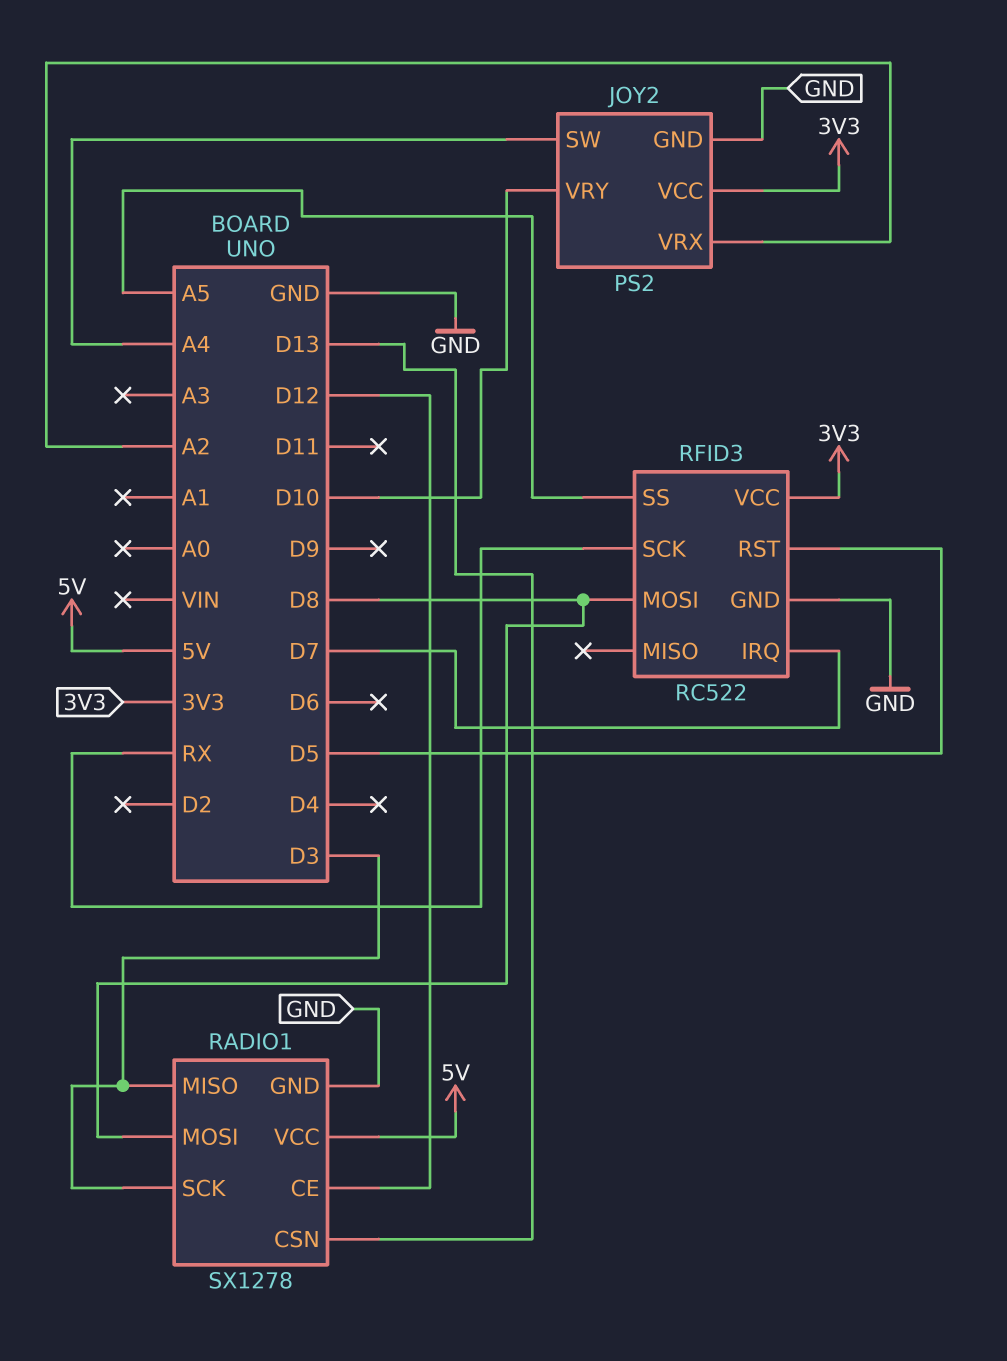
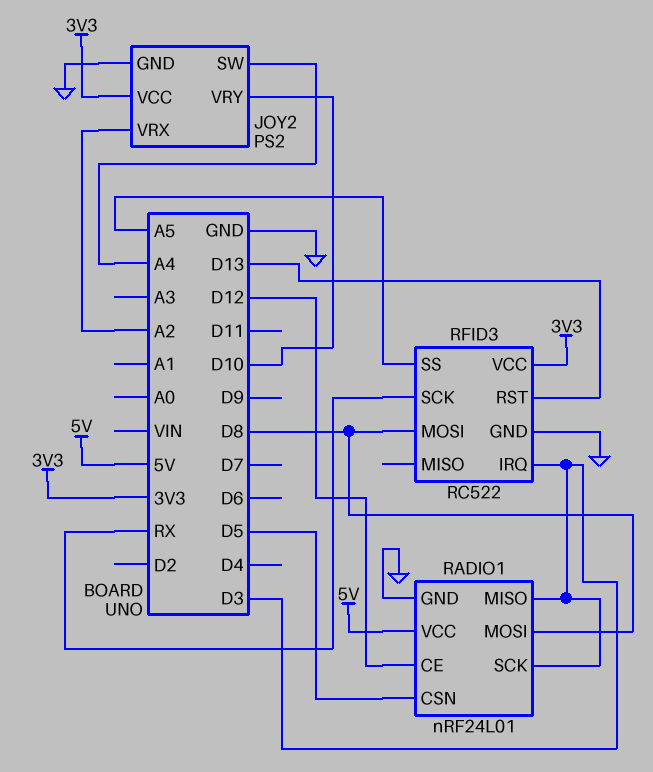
RADIO1: SX1278 -> nRF24L01
RADIO1 pin CSN: D13 -> D5
RFID3 pin IRQ: D7 -> D3
RFID3 pin RST: D5 -> D13

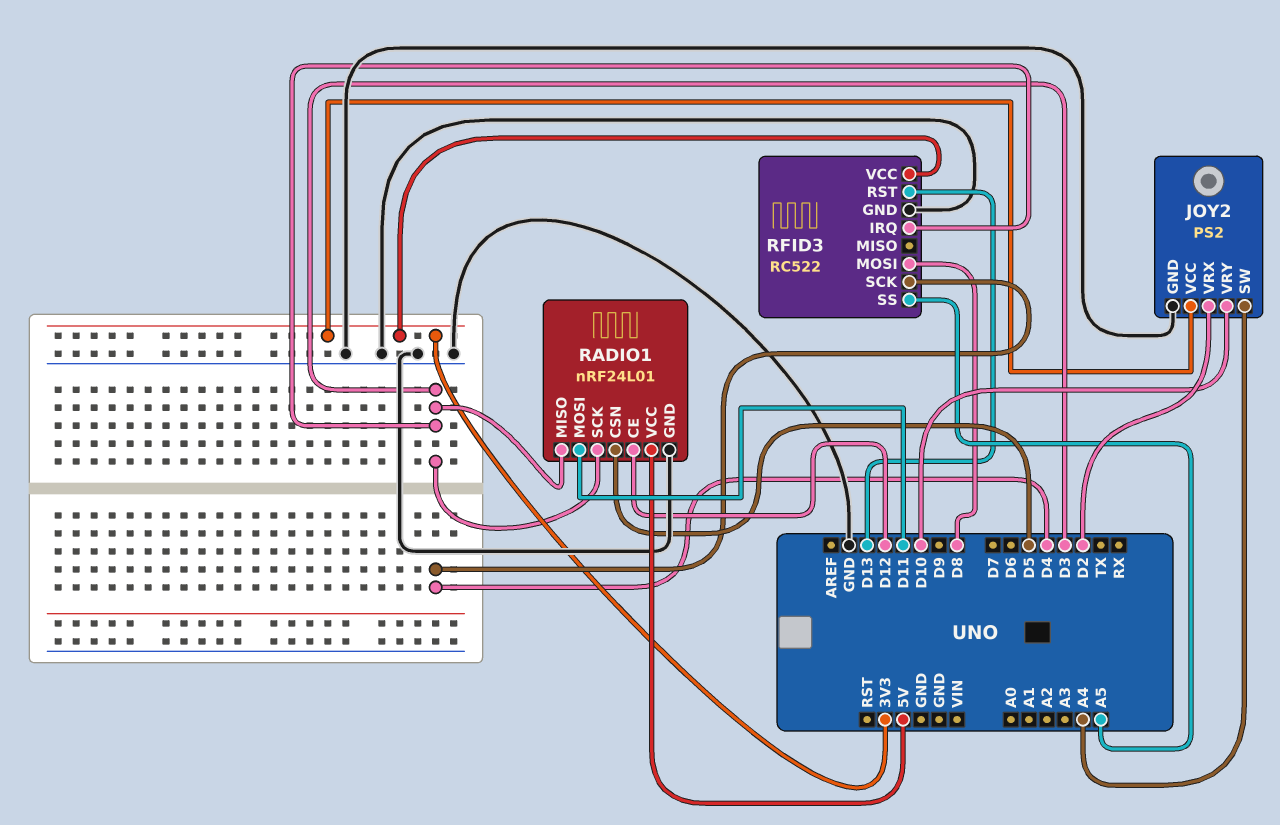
JOY2 pin VRX: A2 -> D2
RADIO1 pin MOSI: D8 -> D11
RFID3 pin SCK: RX -> D4

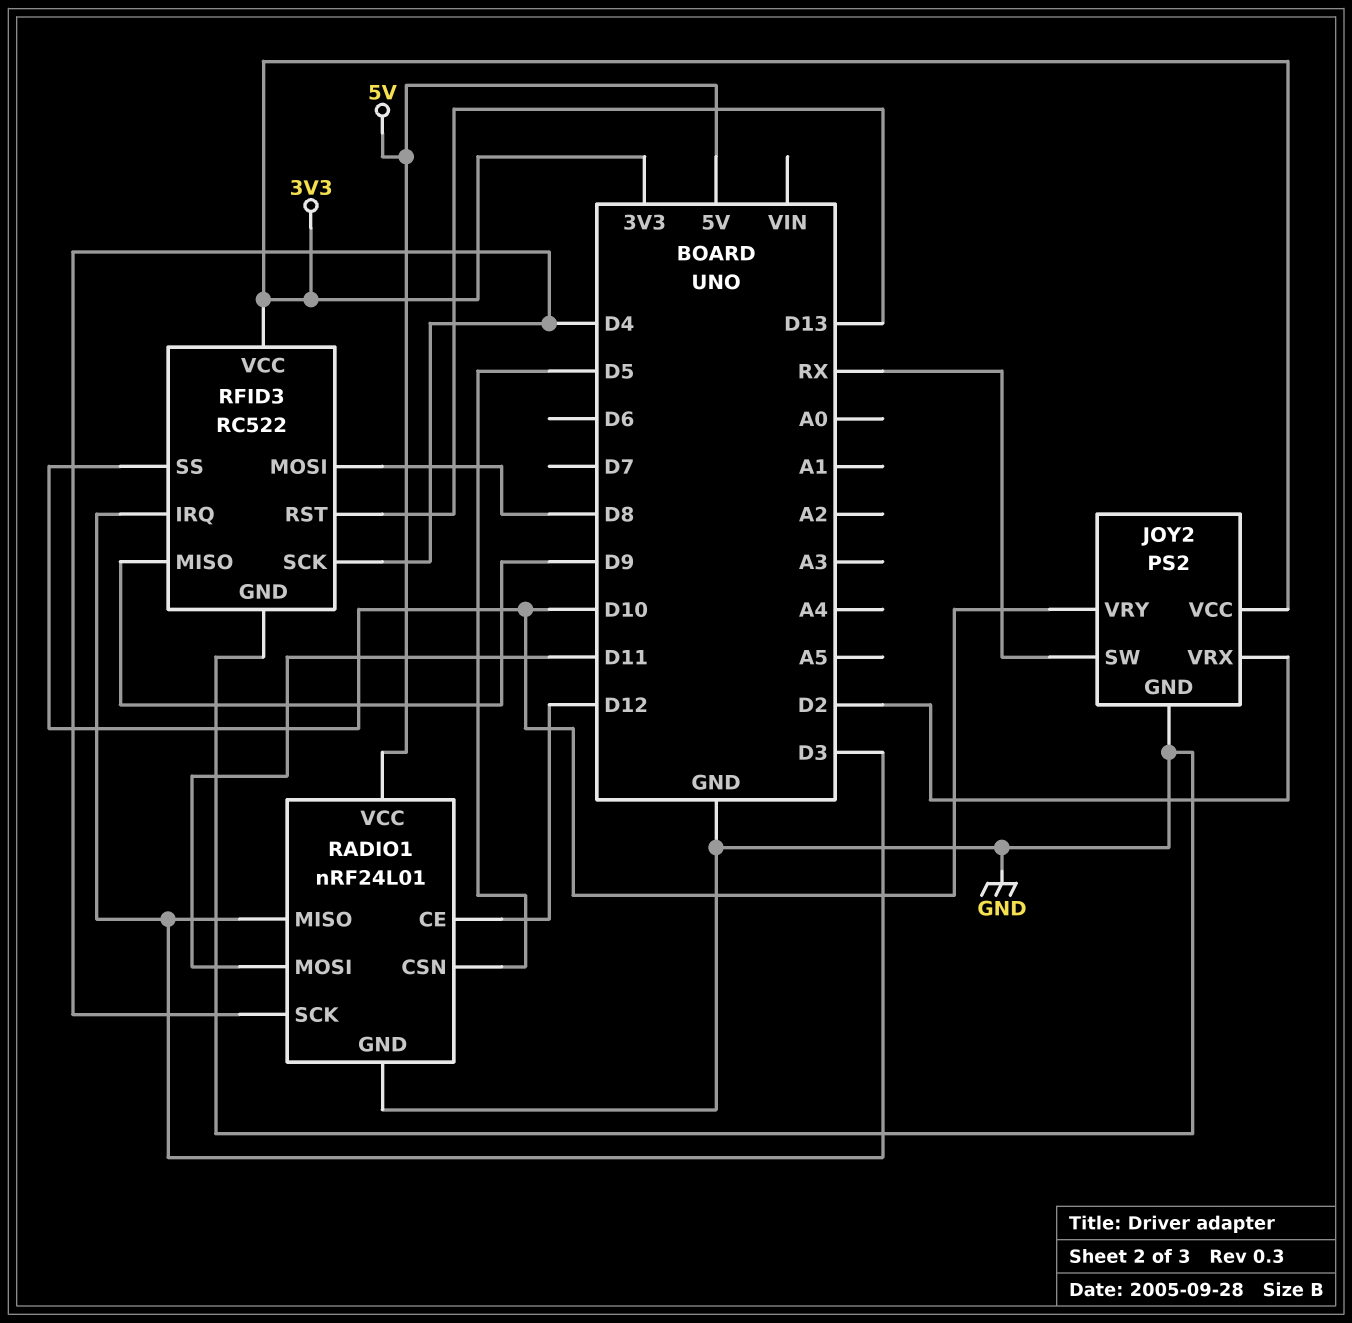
JOY2 pin SW: A4 -> RX
RADIO1 pin SCK: D3 -> D4
RFID3 pin MISO: none -> D9
RFID3 pin SS: A5 -> D10

